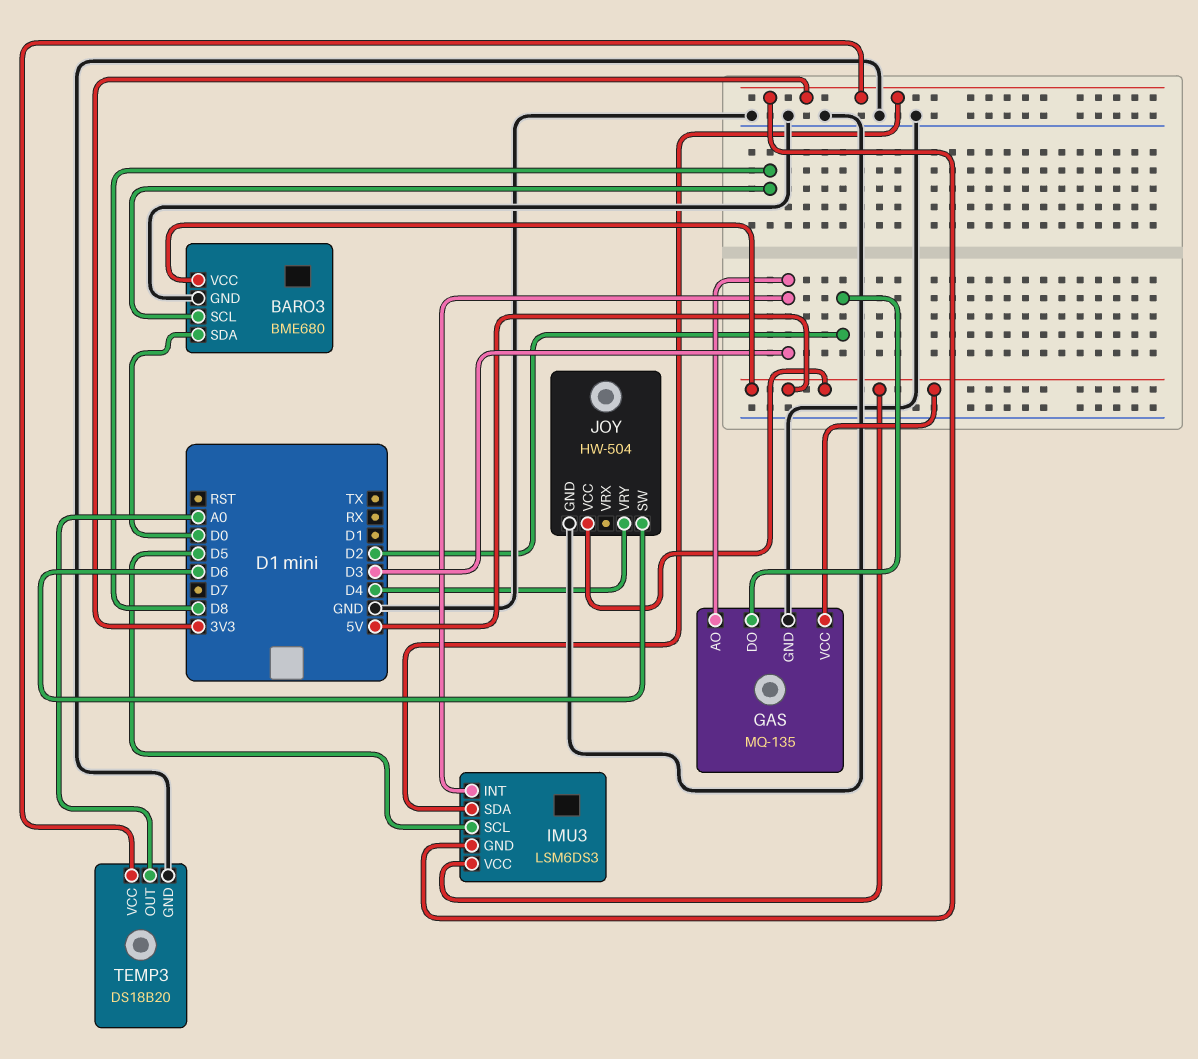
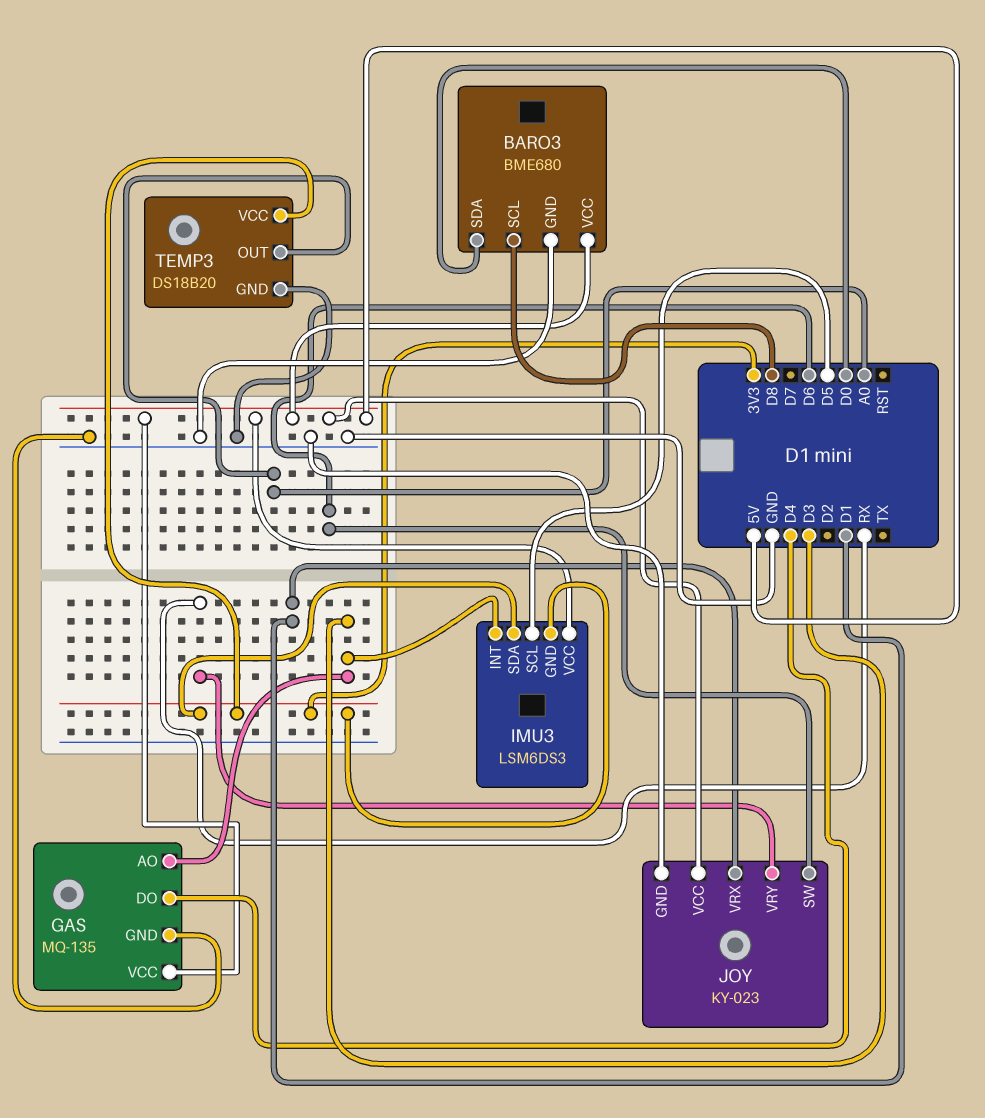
GAS pin DO: D2 -> D4
JOY: HW-504 -> KY-023
JOY pin VRX: none -> D1
JOY pin VRY: D4 -> RX

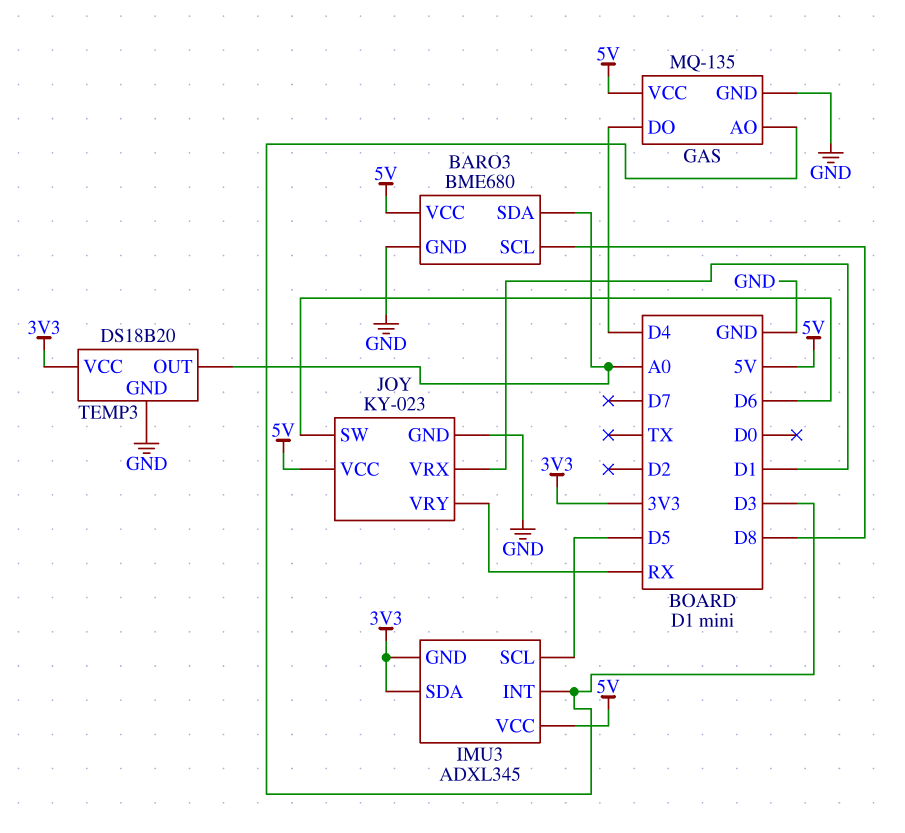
BARO3 pin SDA: D0 -> A0
IMU3: LSM6DS3 -> ADXL345

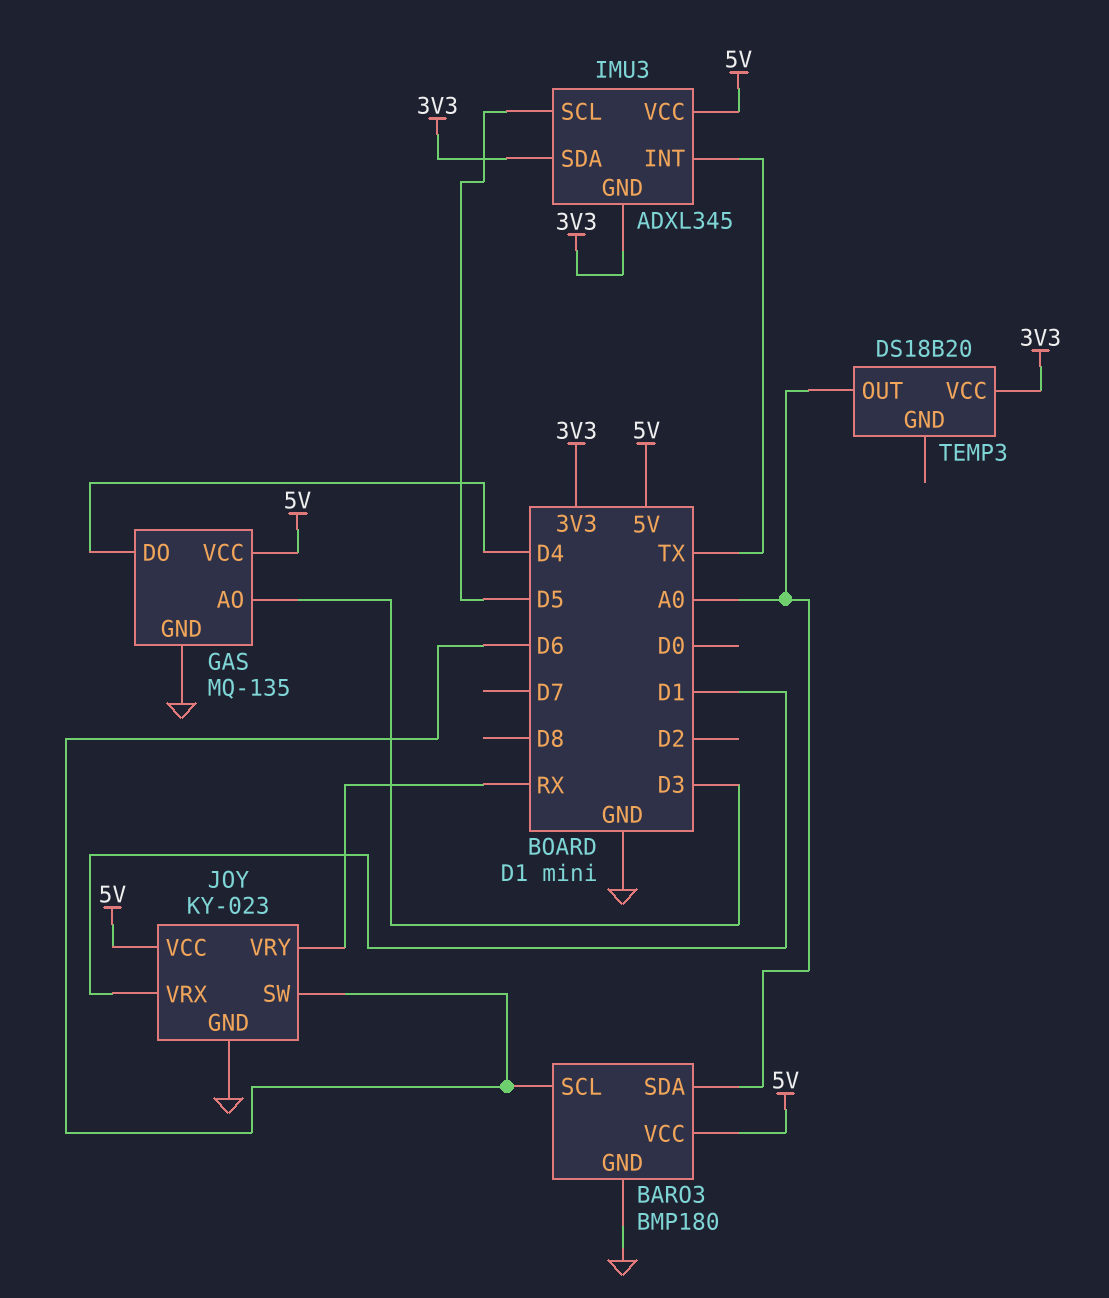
BARO3: BME680 -> BMP180
BARO3 pin SCL: D8 -> D6
IMU3 pin INT: D3 -> TX
TEMP3 pin GND: GND -> none

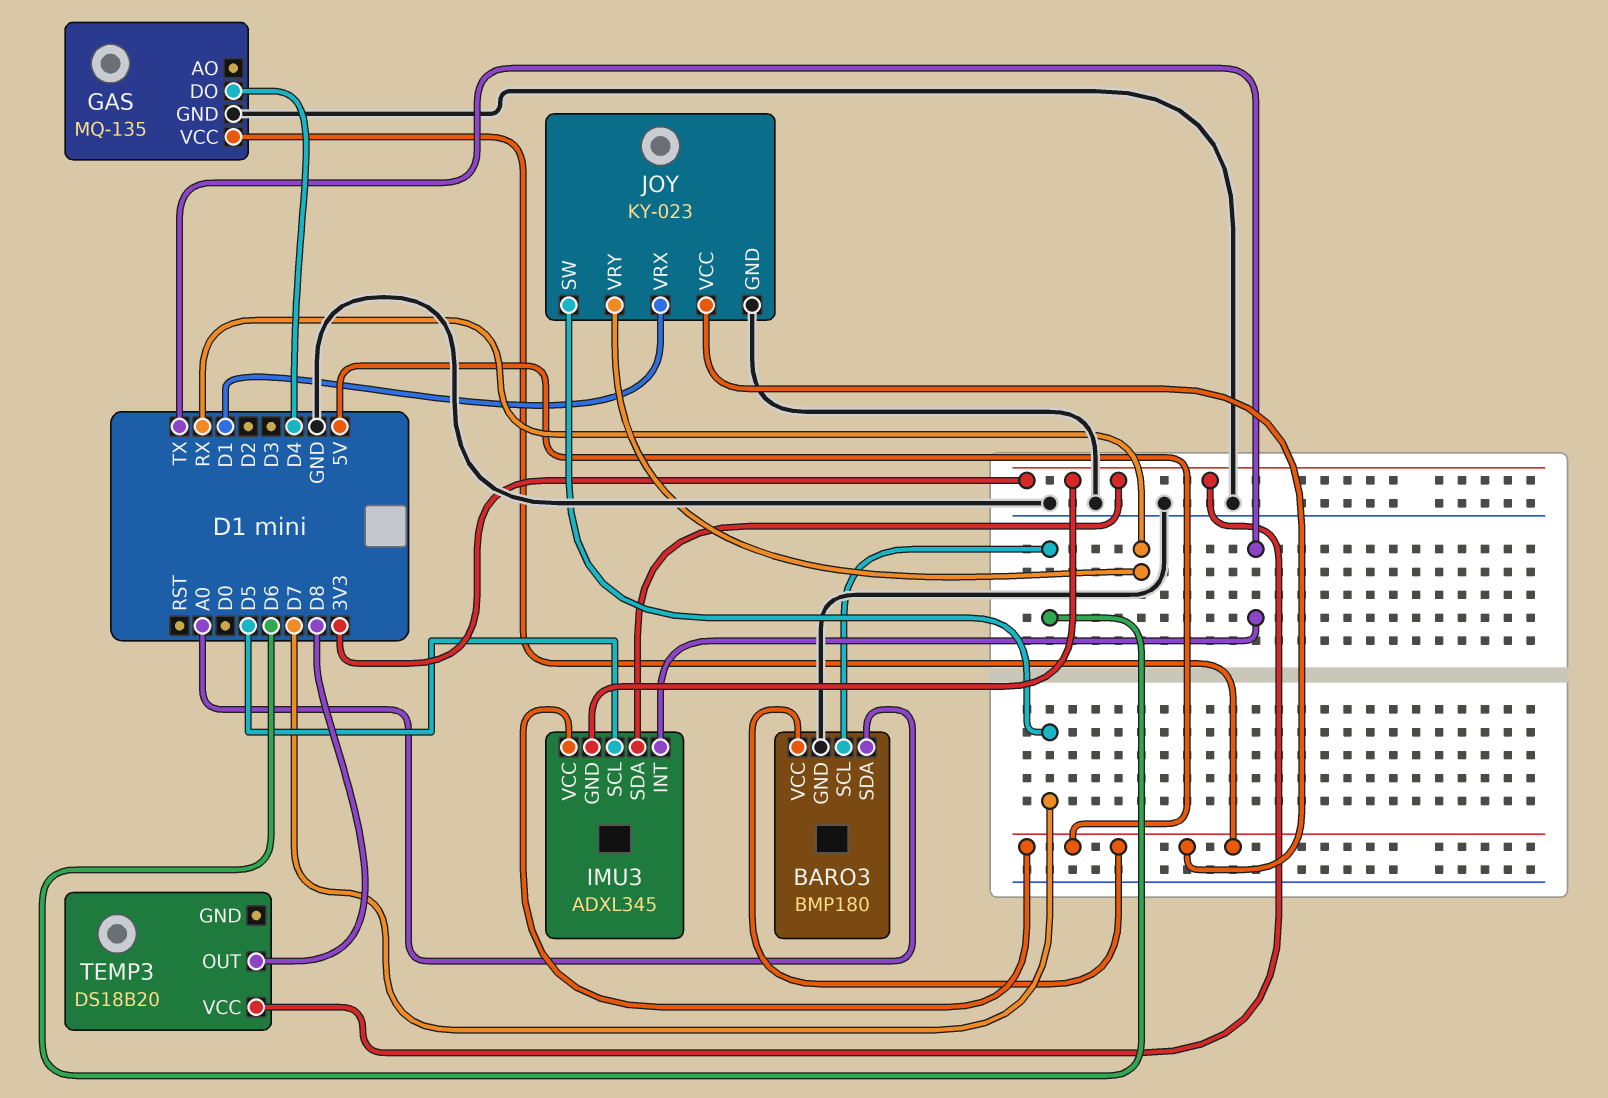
GAS pin AO: D3 -> none
JOY pin SW: D6 -> D7
TEMP3 pin OUT: A0 -> D8

